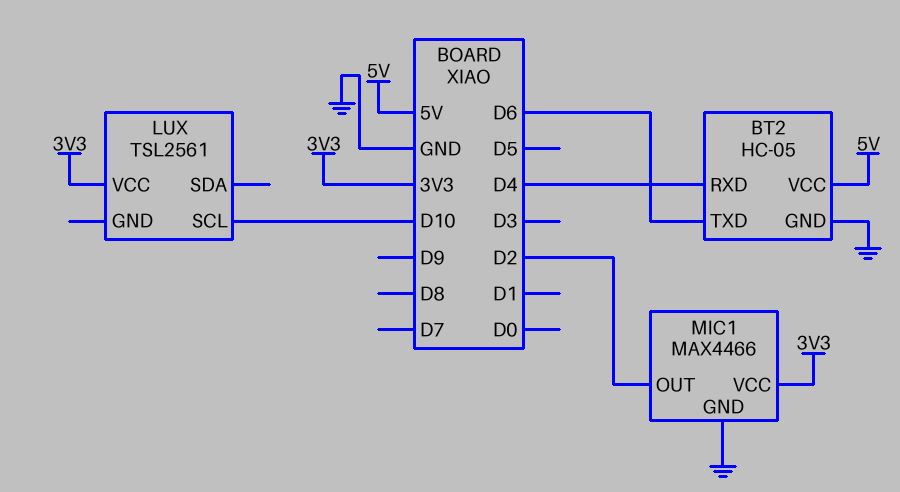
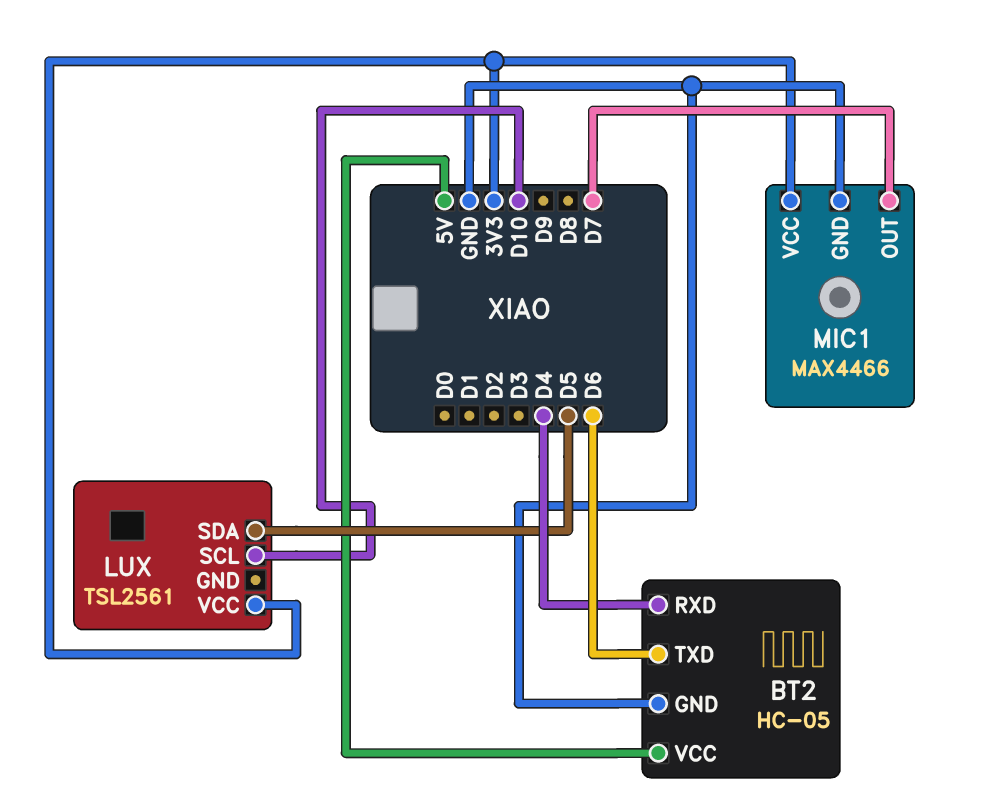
LUX pin SDA: none -> D5
MIC1 pin OUT: D2 -> D7

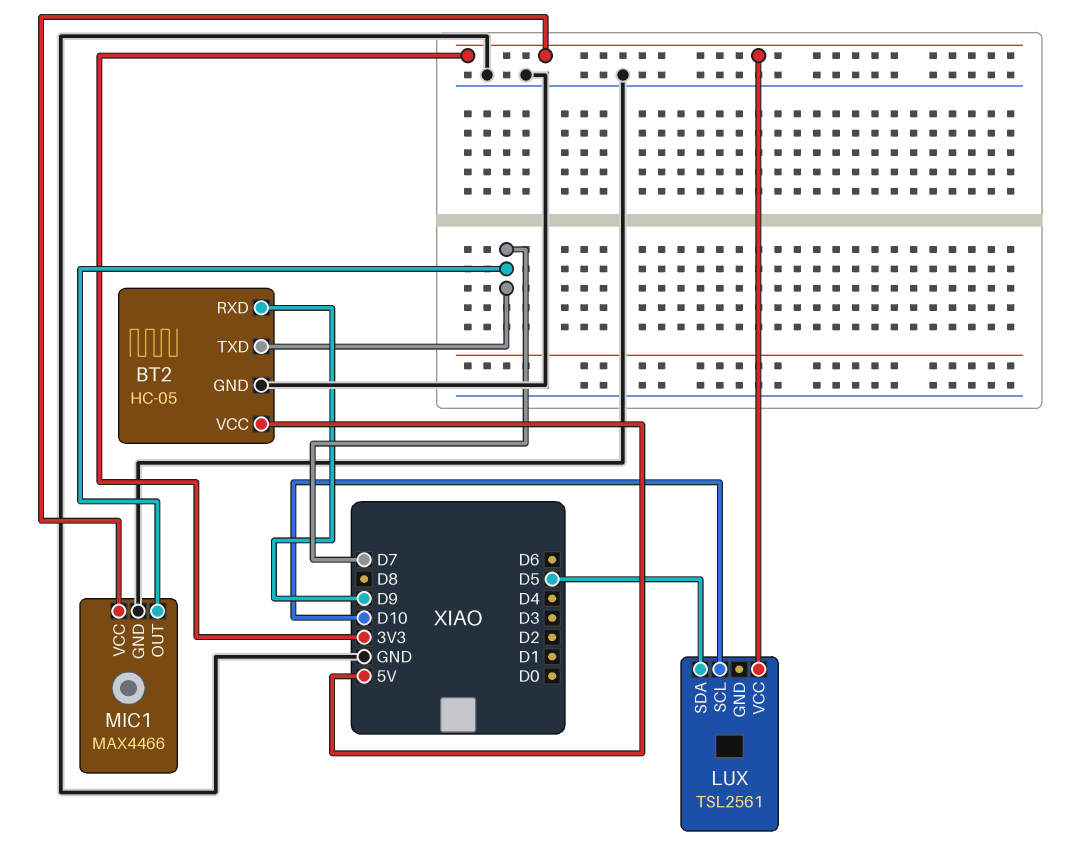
BT2 pin RXD: D4 -> D9
BT2 pin TXD: D6 -> D7

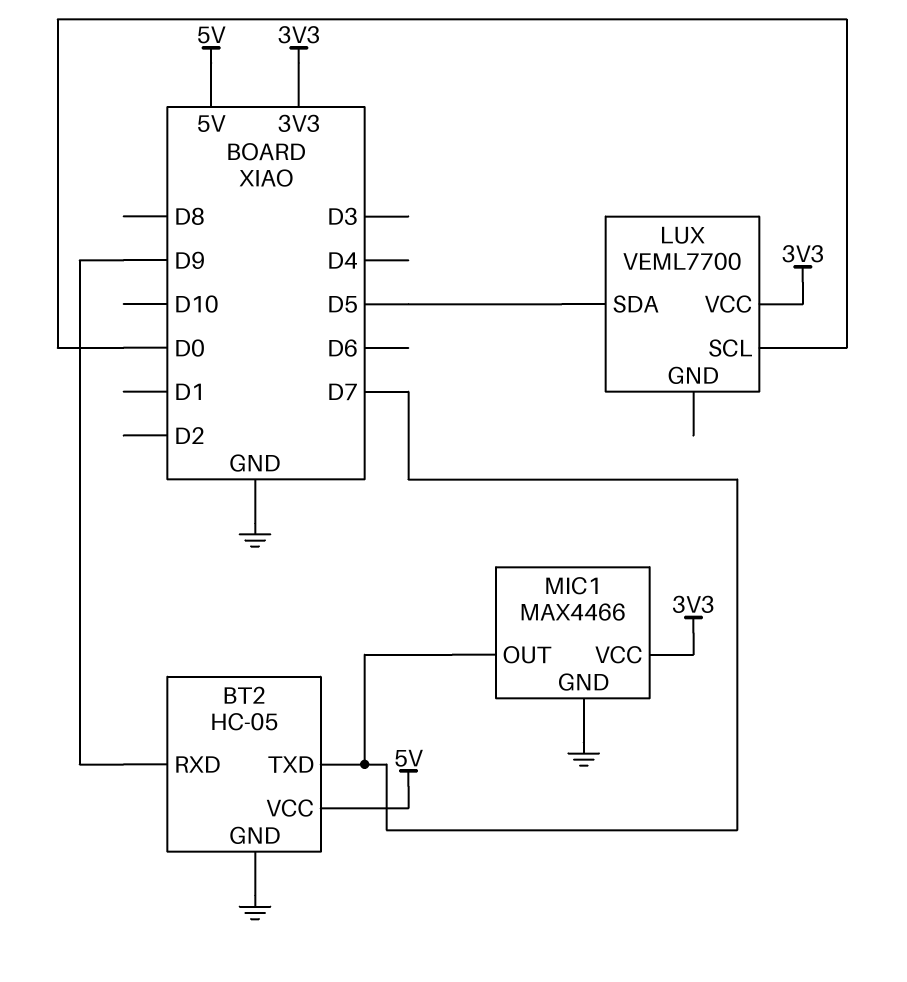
LUX: TSL2561 -> VEML7700
LUX pin SCL: D10 -> D0

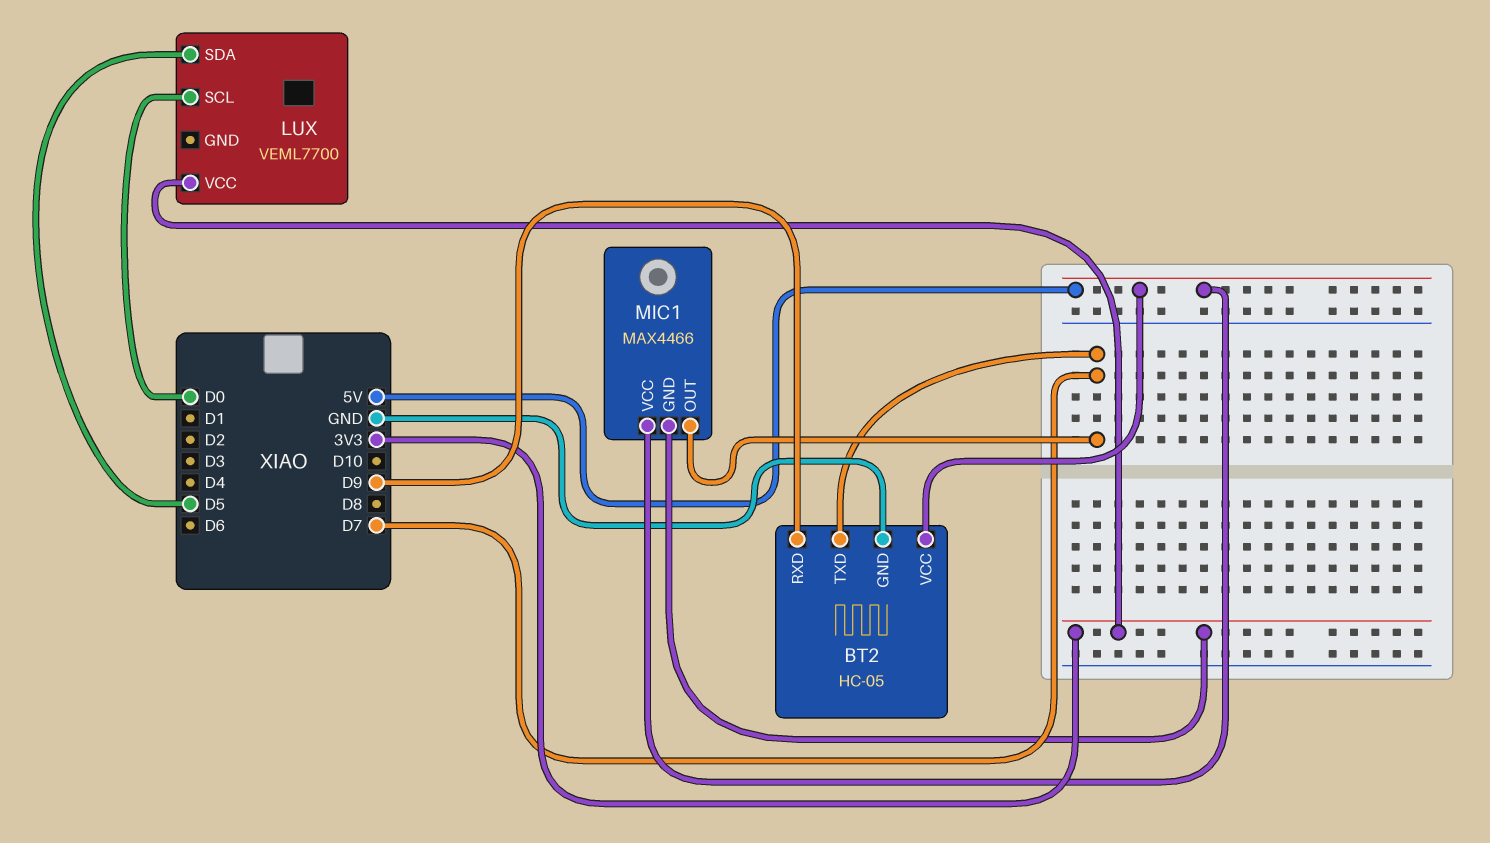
MIC1 pin GND: GND -> 3V3
MIC1 pin VCC: 3V3 -> 5V

